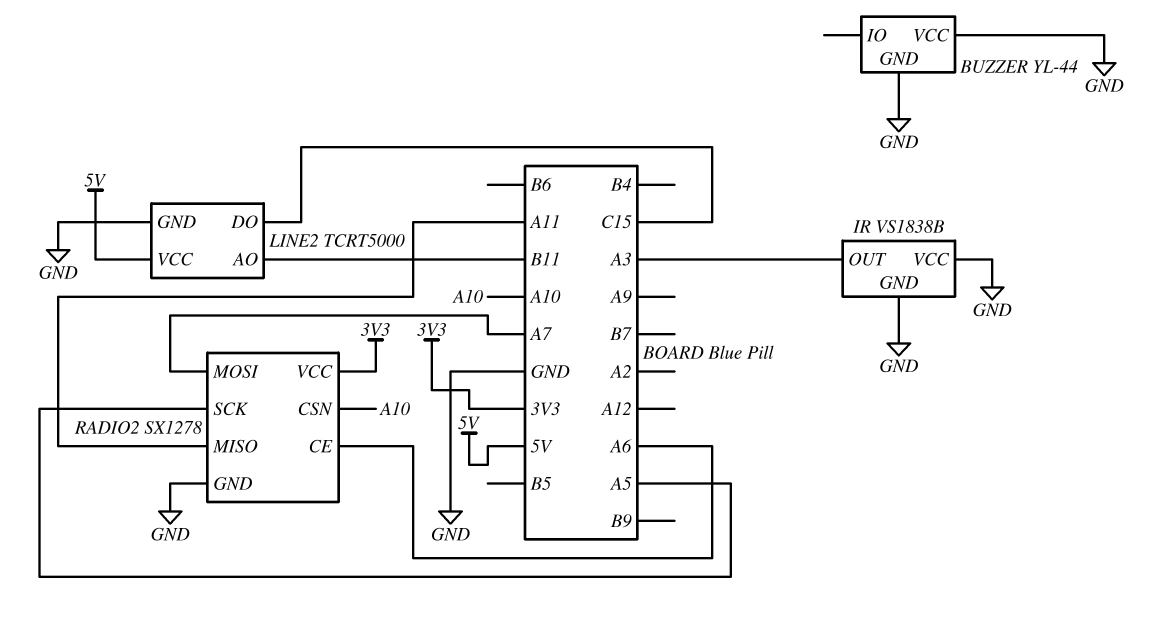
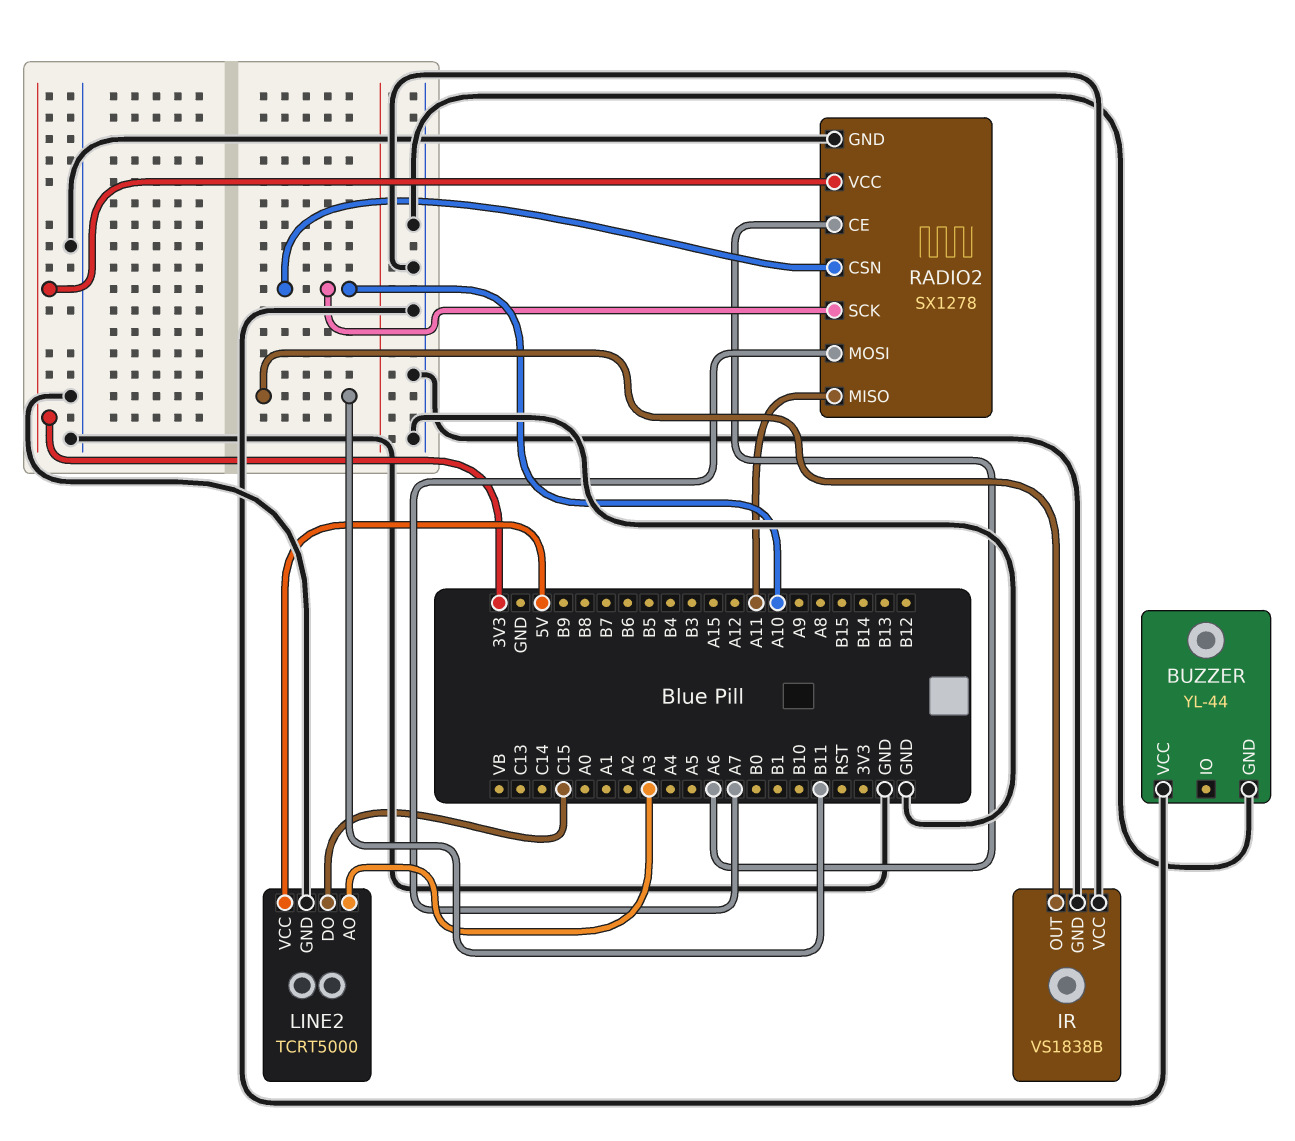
IR pin OUT: A3 -> B11
LINE2 pin AO: B11 -> A3
RADIO2 pin SCK: A5 -> A10

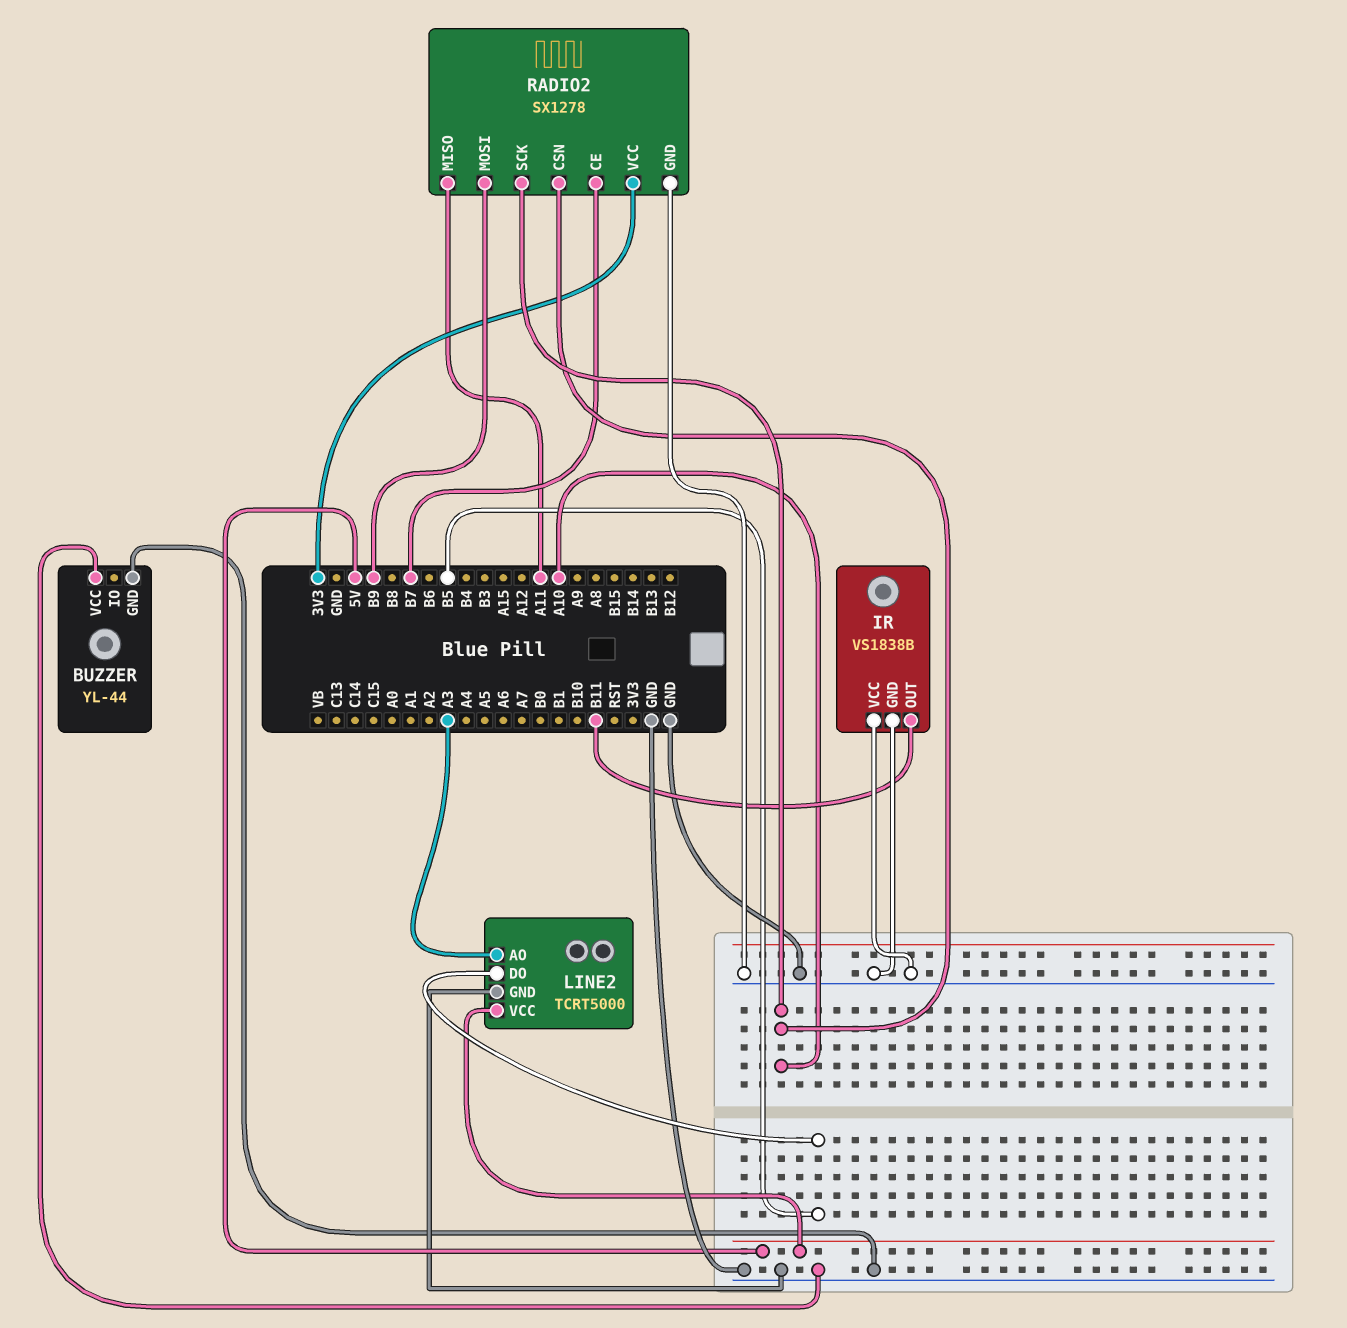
LINE2 pin DO: C15 -> B5
RADIO2 pin CE: A6 -> B7
RADIO2 pin MOSI: A7 -> B9

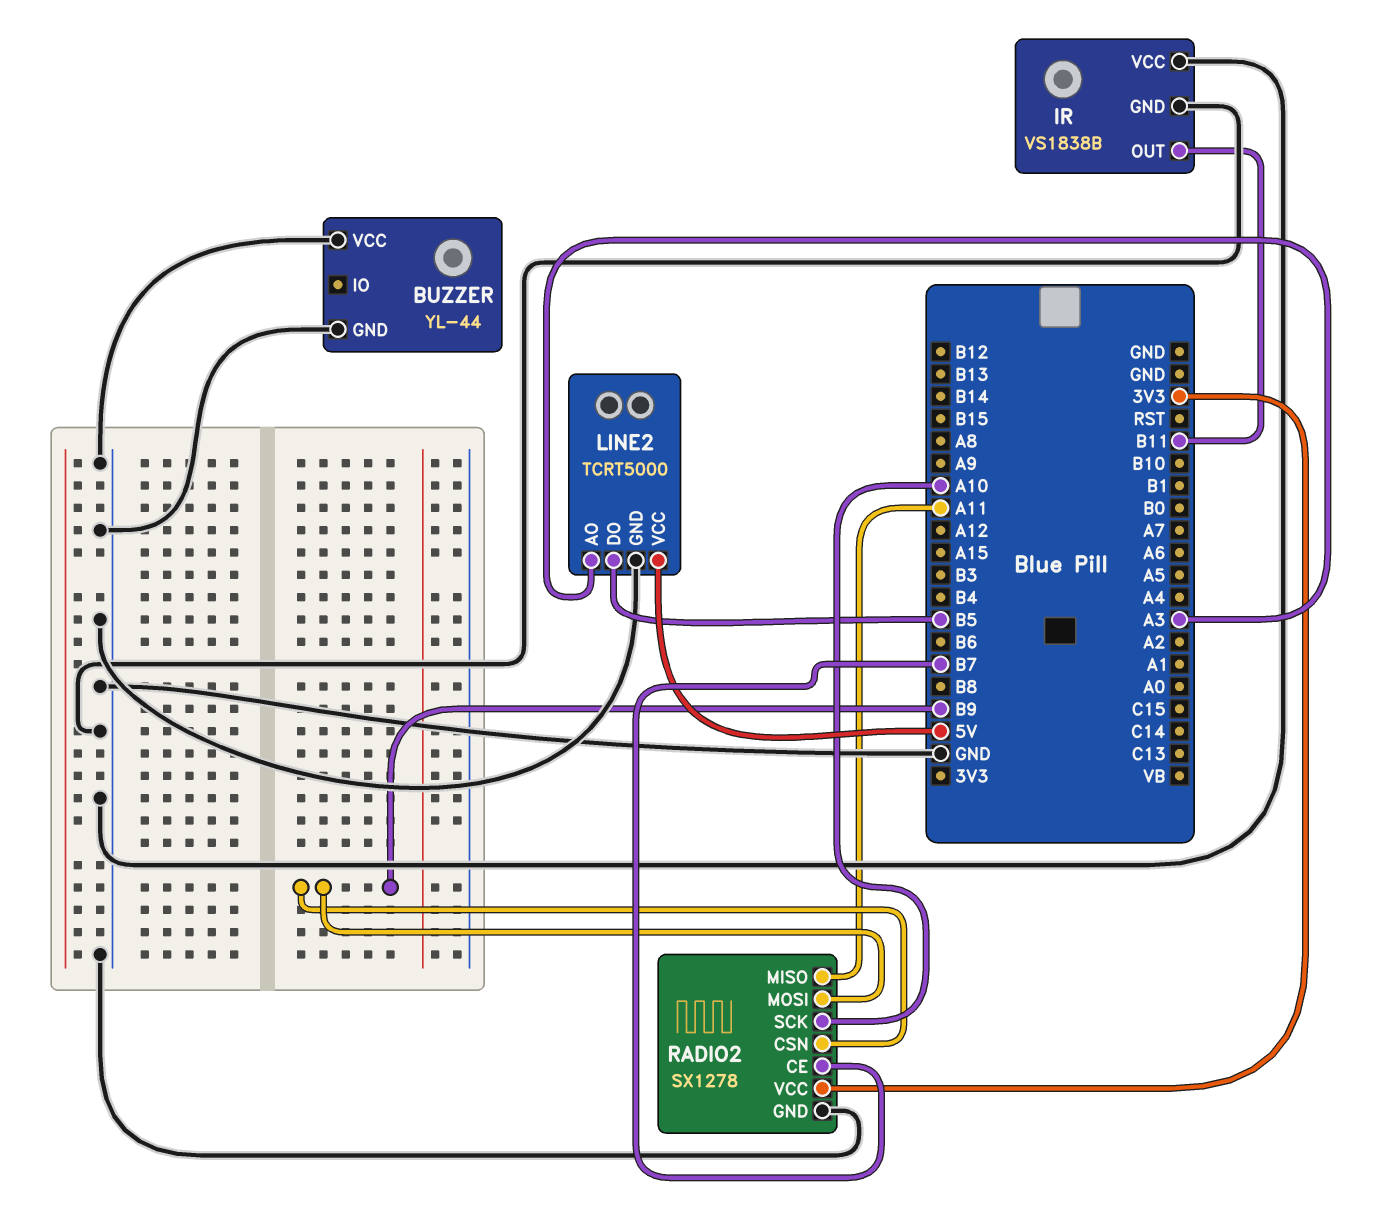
RADIO2 pin CSN: A10 -> B9

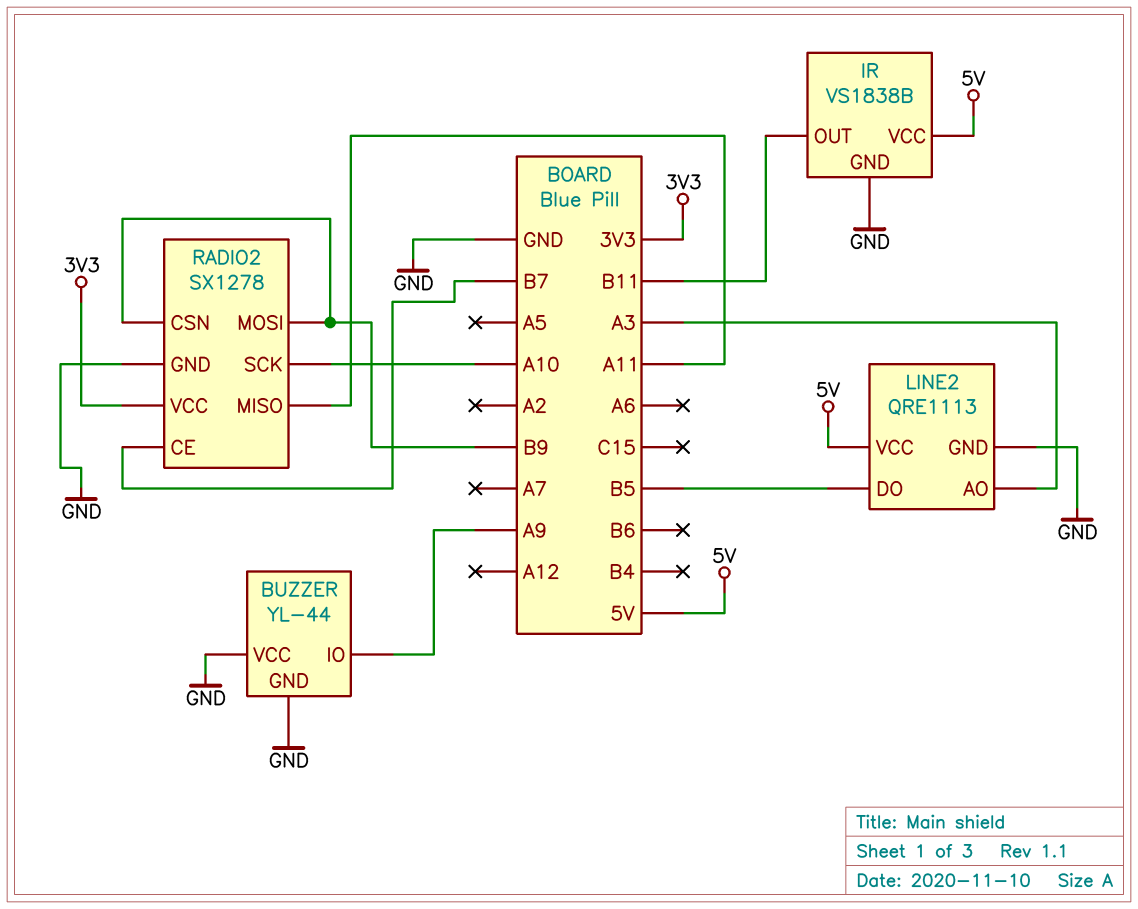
BUZZER pin IO: none -> A9
IR pin VCC: GND -> 5V
LINE2: TCRT5000 -> QRE1113

